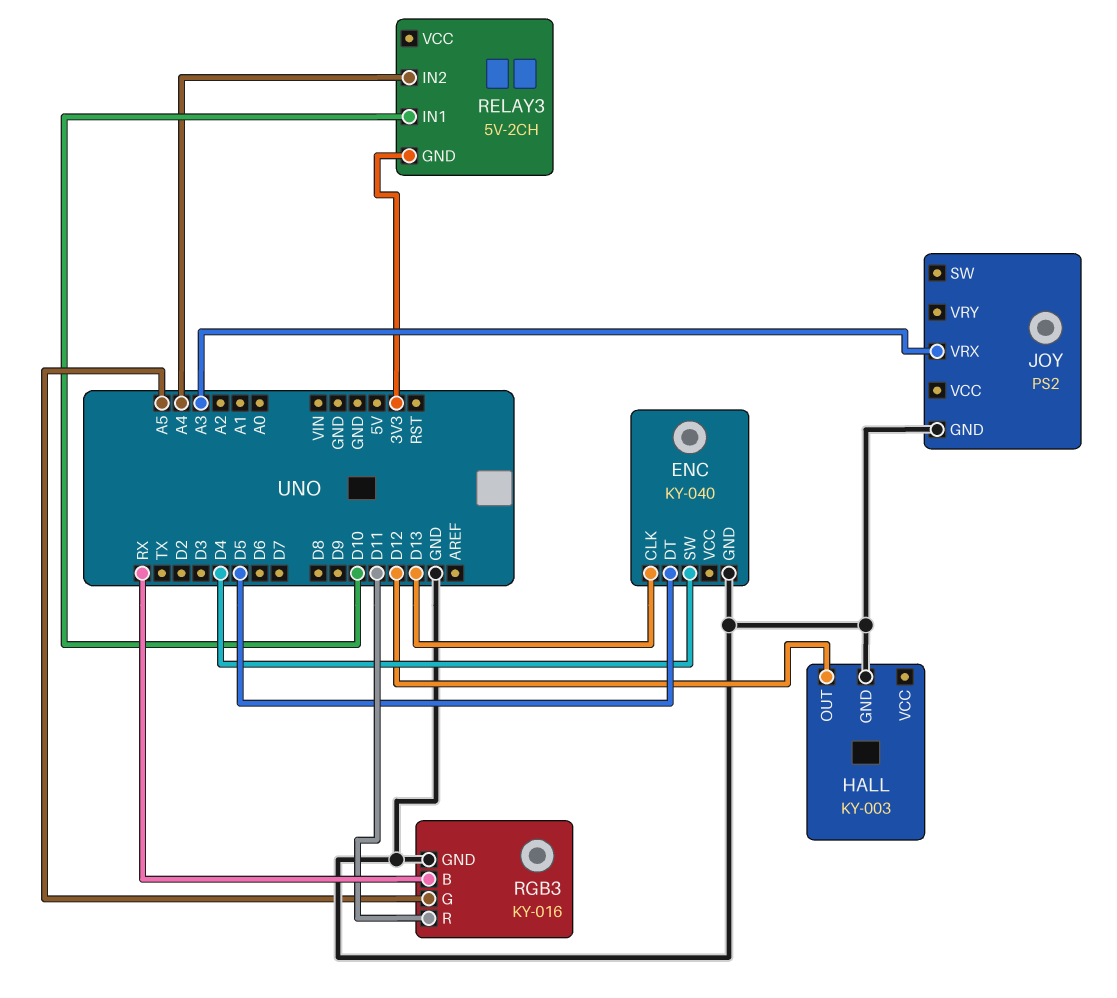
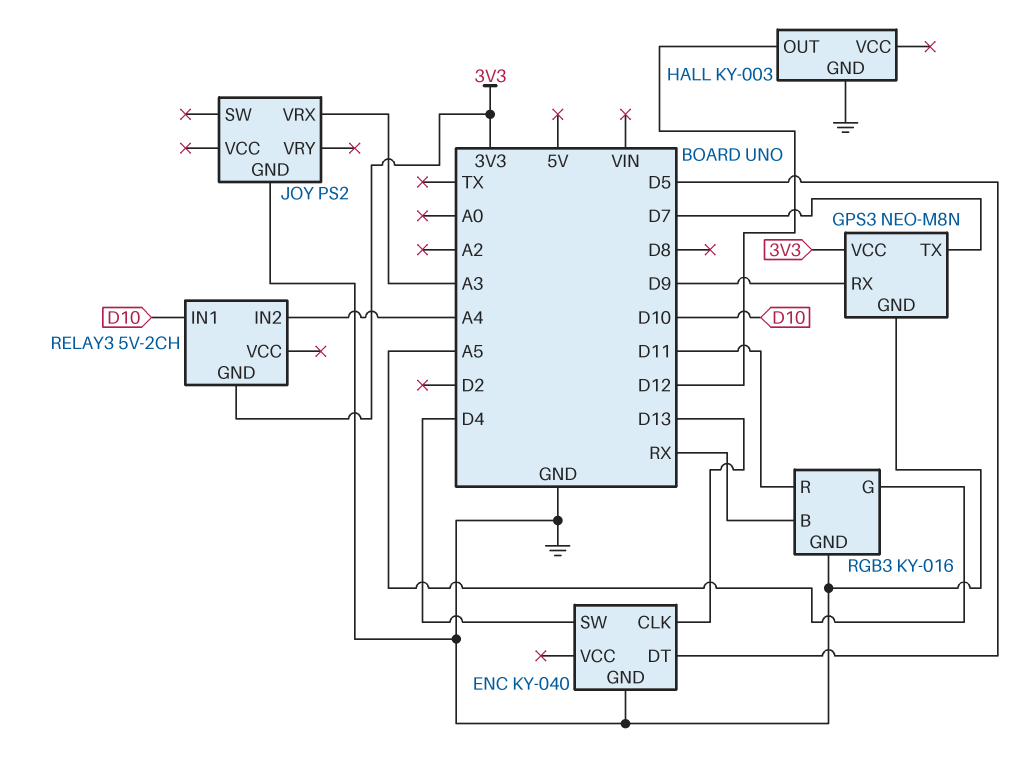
GPS3: none -> NEO-M8N
GPS3 pin GND: none -> GND
GPS3 pin RX: none -> D9
GPS3 pin TX: none -> D7
GPS3 pin VCC: none -> 3V3

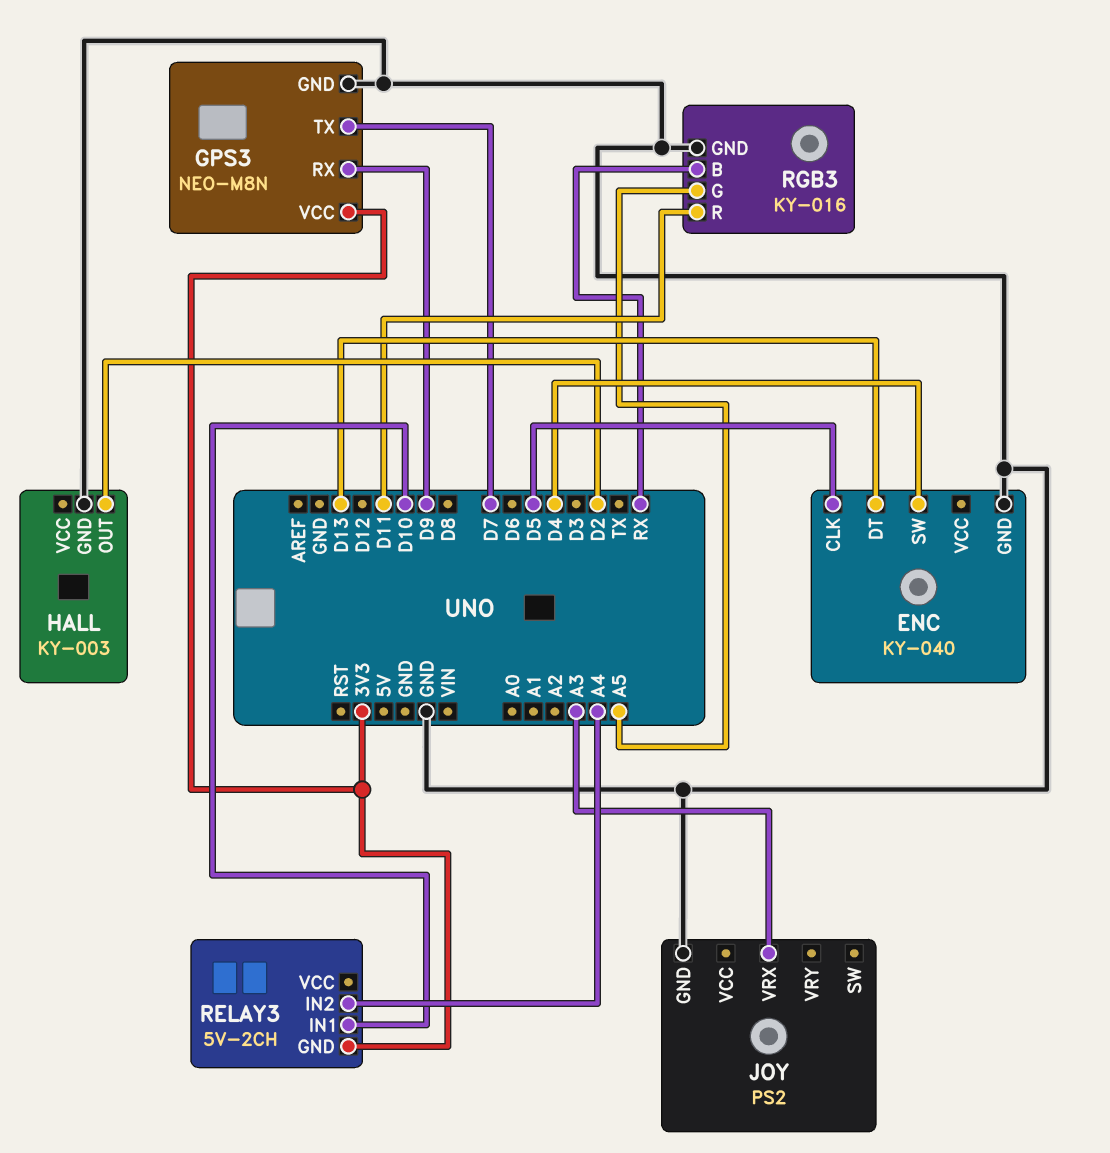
ENC pin CLK: D13 -> D5
ENC pin DT: D5 -> D13
HALL pin OUT: D12 -> D2

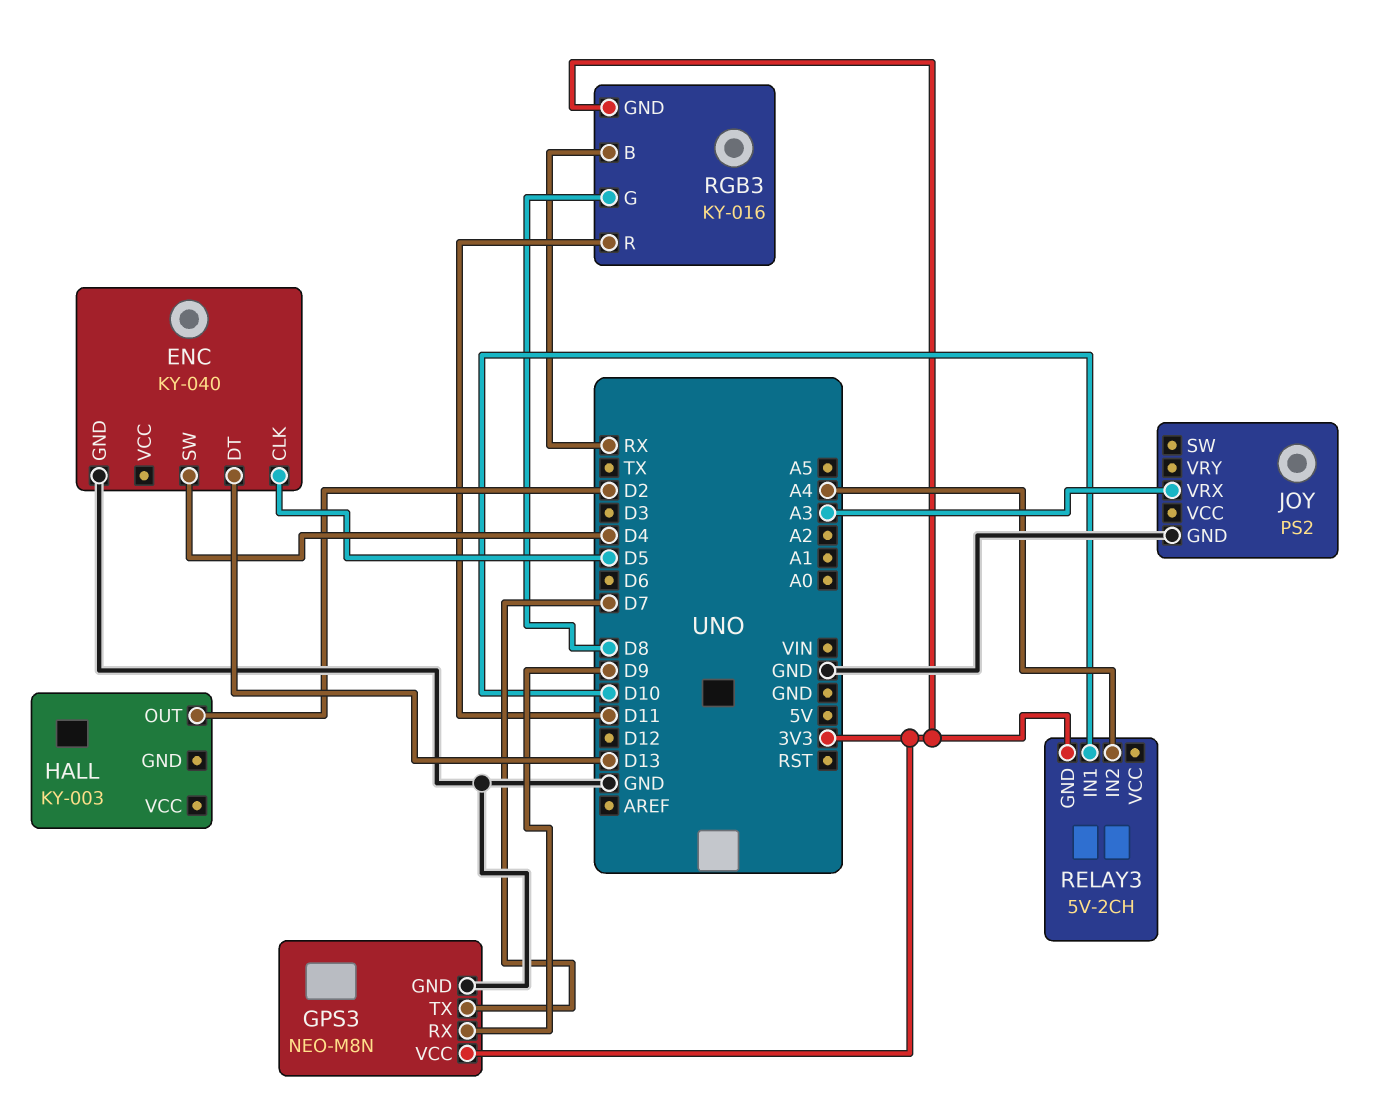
HALL pin GND: GND -> none
RGB3 pin G: A5 -> D8
RGB3 pin GND: GND -> 3V3

